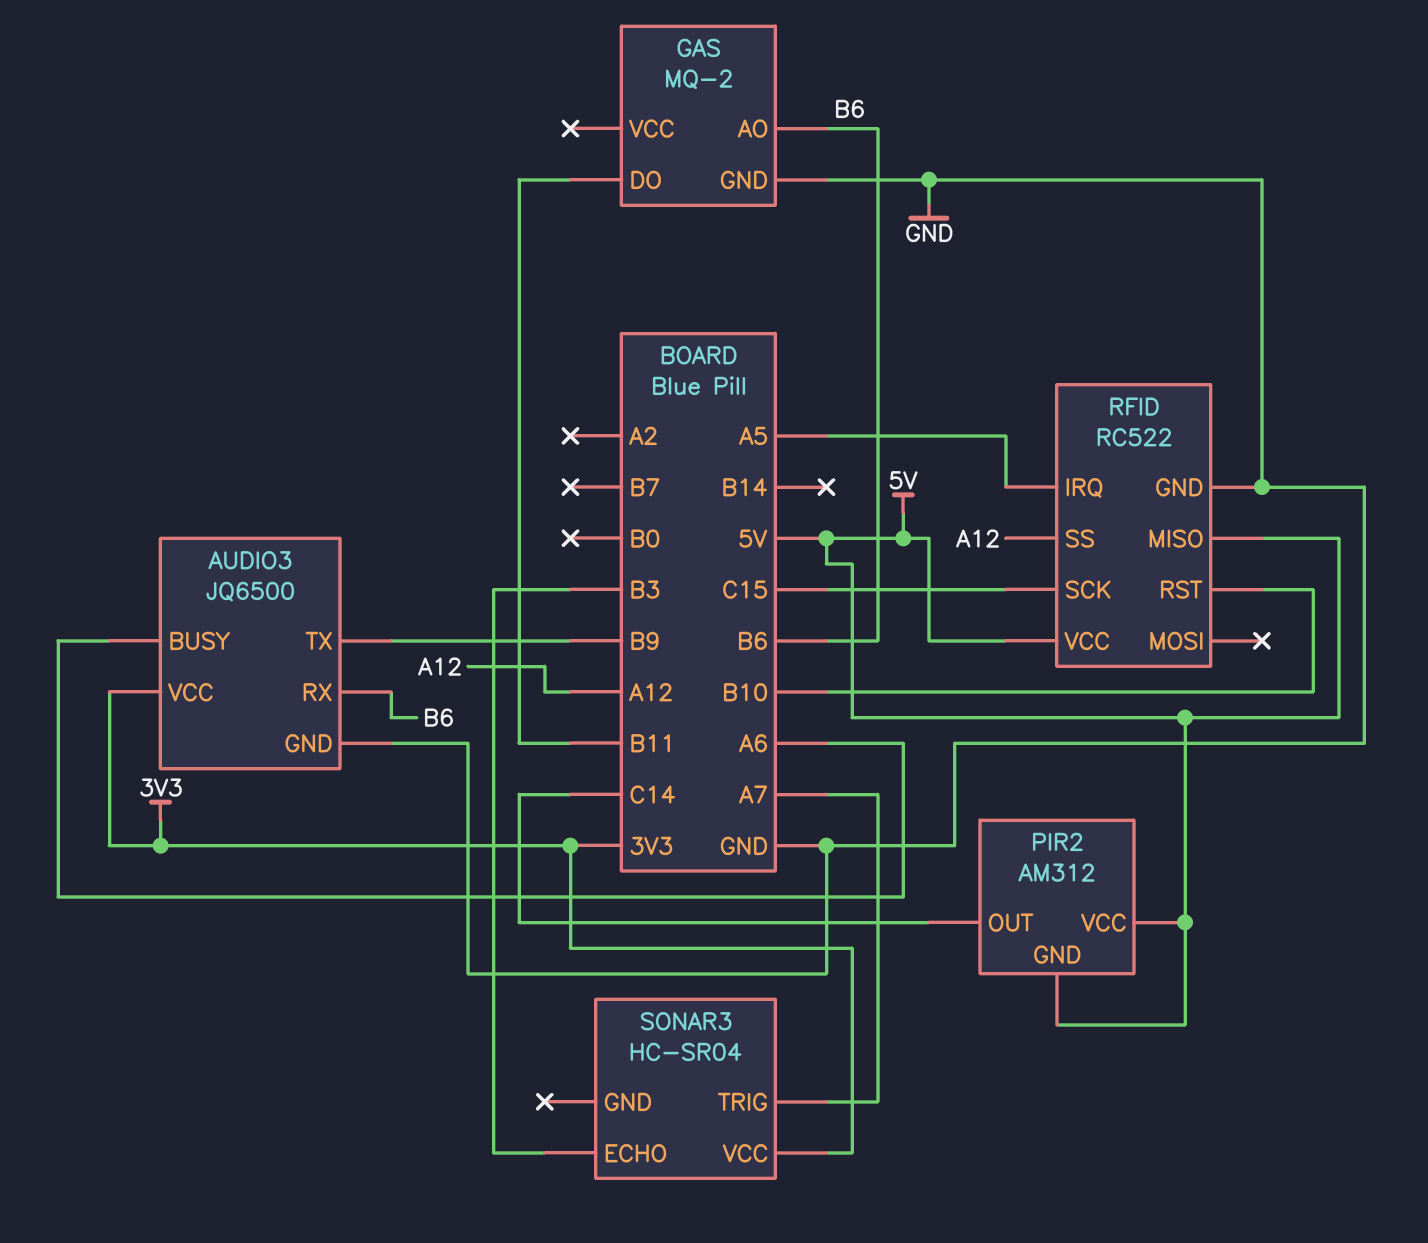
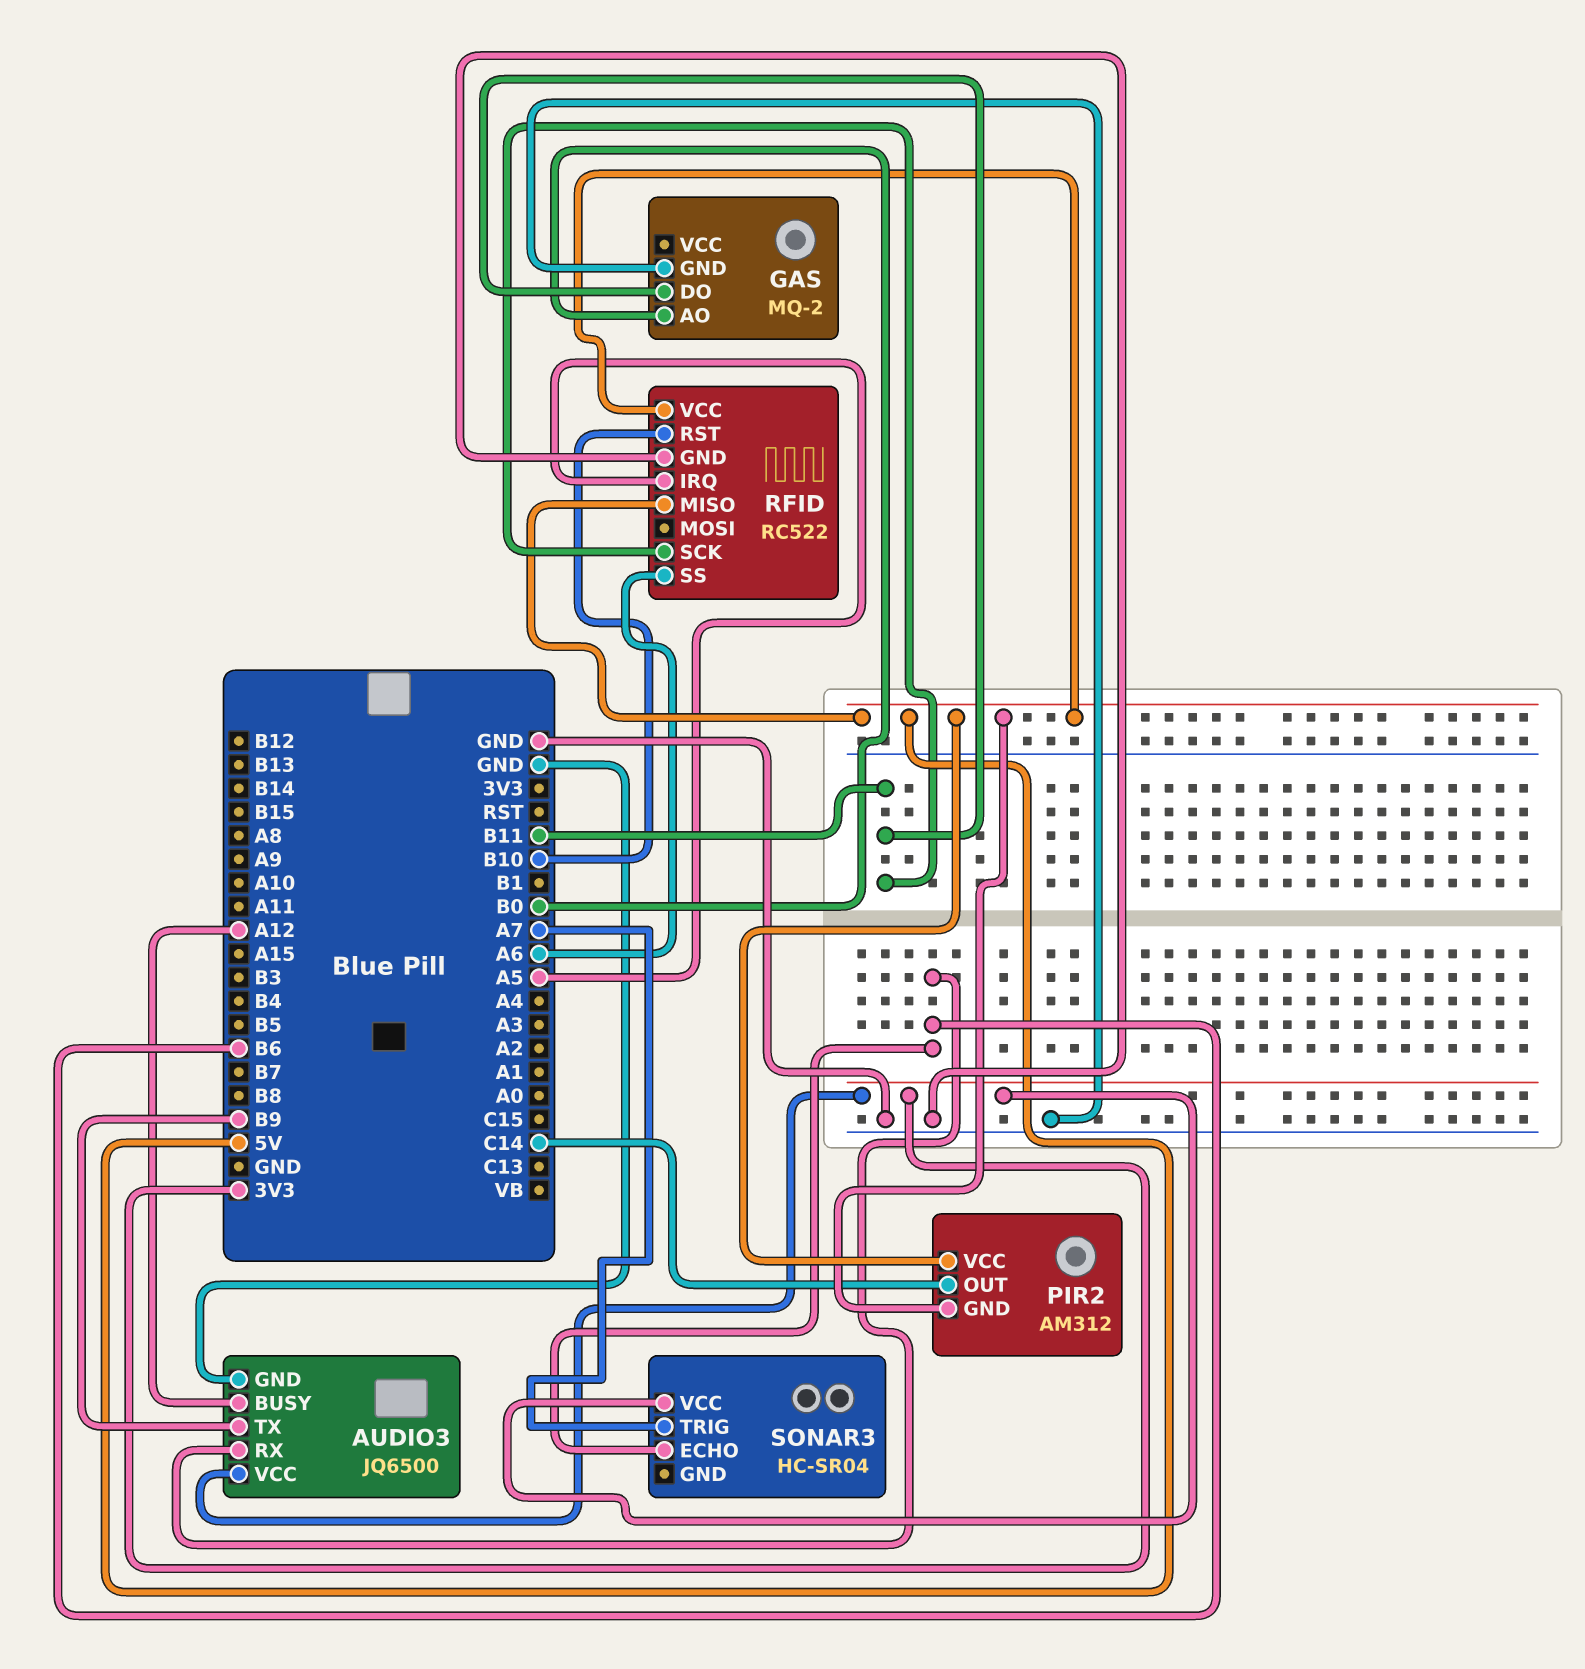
AUDIO3 pin BUSY: A6 -> A12
GAS pin AO: B6 -> B0
RFID pin SCK: C15 -> B11
RFID pin SS: A12 -> A6
SONAR3 pin ECHO: B3 -> B6

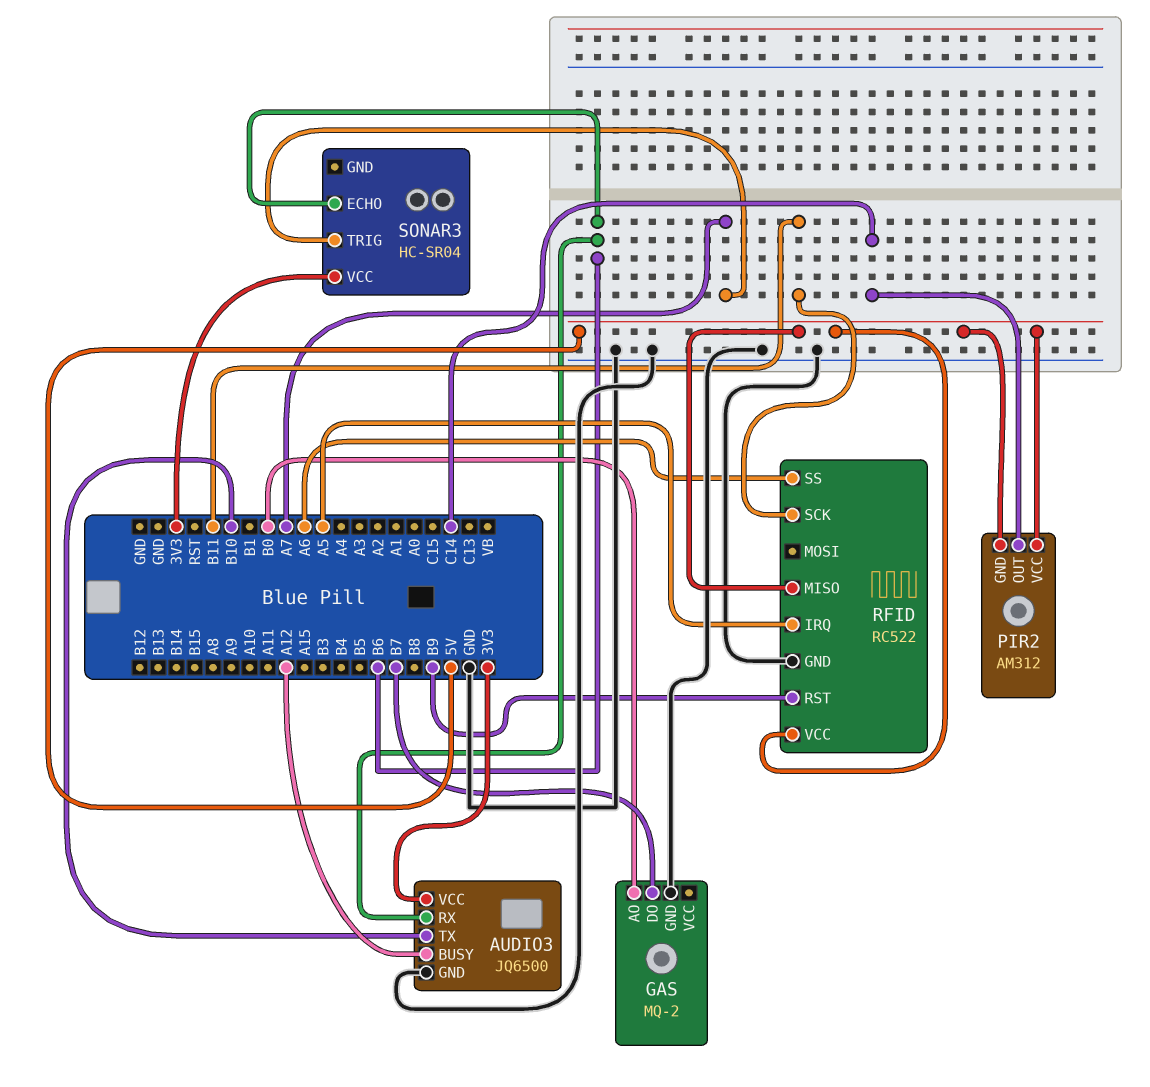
AUDIO3 pin TX: B9 -> B10
GAS pin DO: B11 -> B7
RFID pin RST: B10 -> B9

